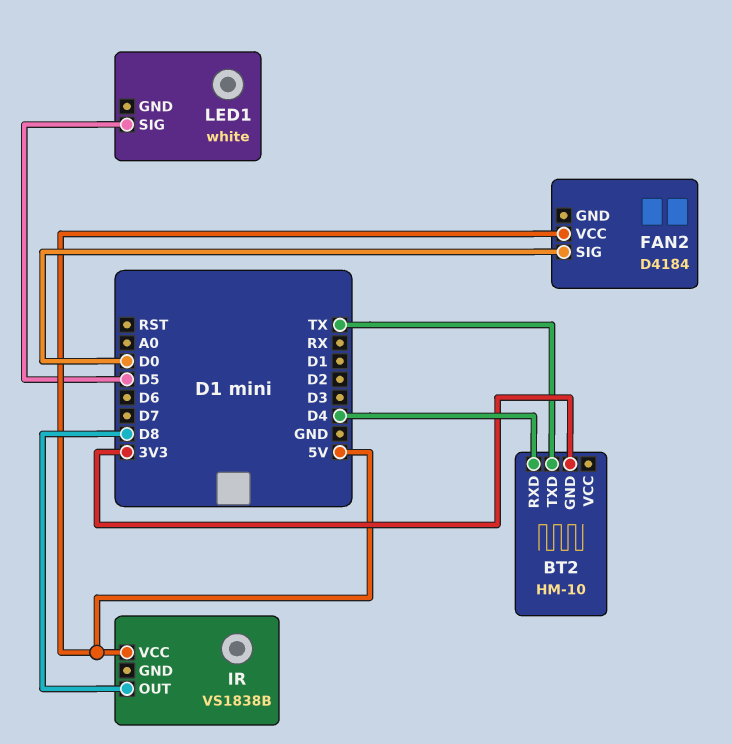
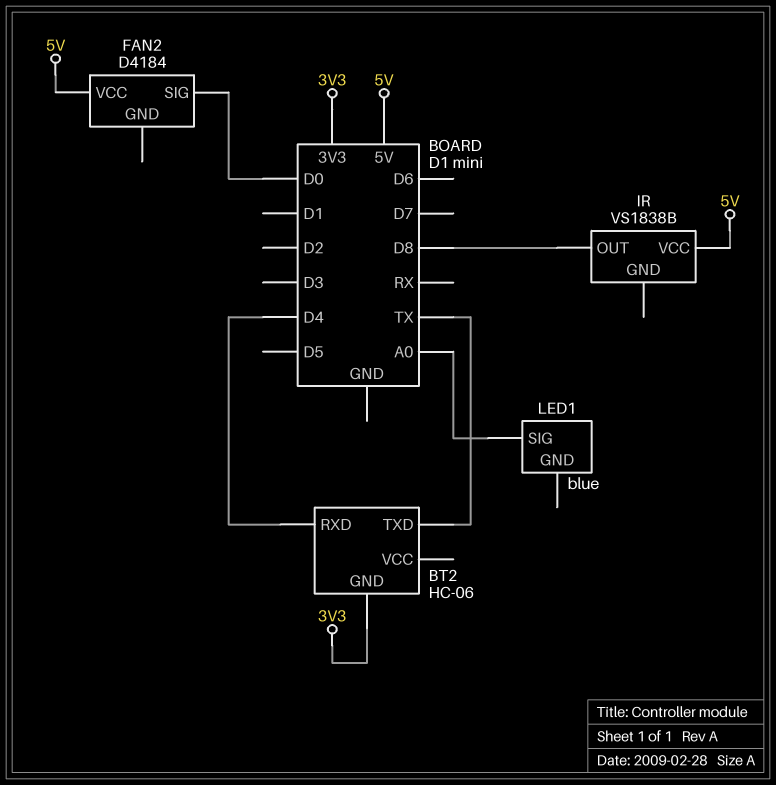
BT2: HM-10 -> HC-06
LED1: white -> blue
LED1 pin SIG: D5 -> A0

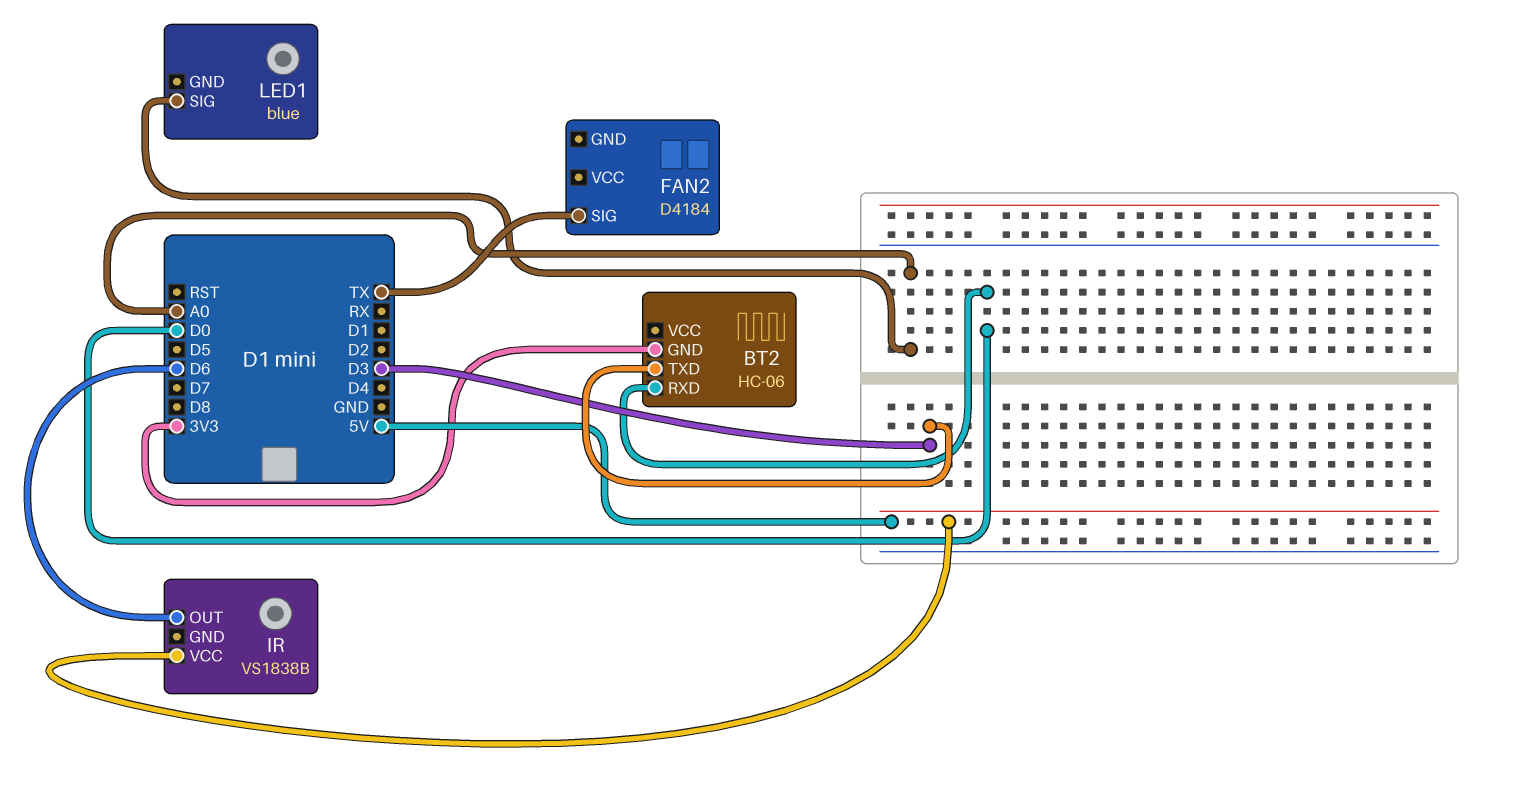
BT2 pin RXD: D4 -> D0
BT2 pin TXD: TX -> D3
FAN2 pin SIG: D0 -> TX
FAN2 pin VCC: 5V -> none
IR pin OUT: D8 -> D6

